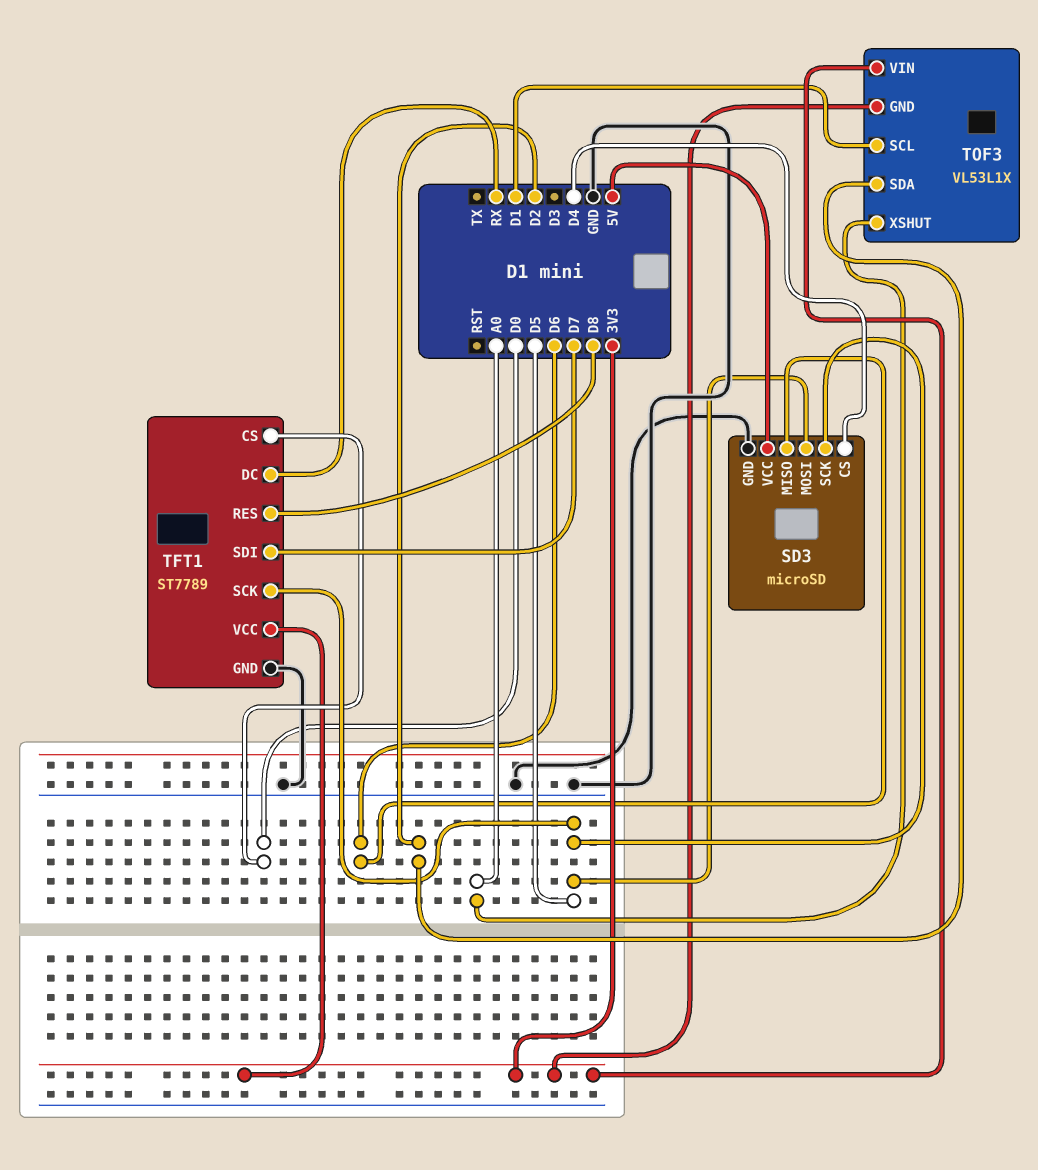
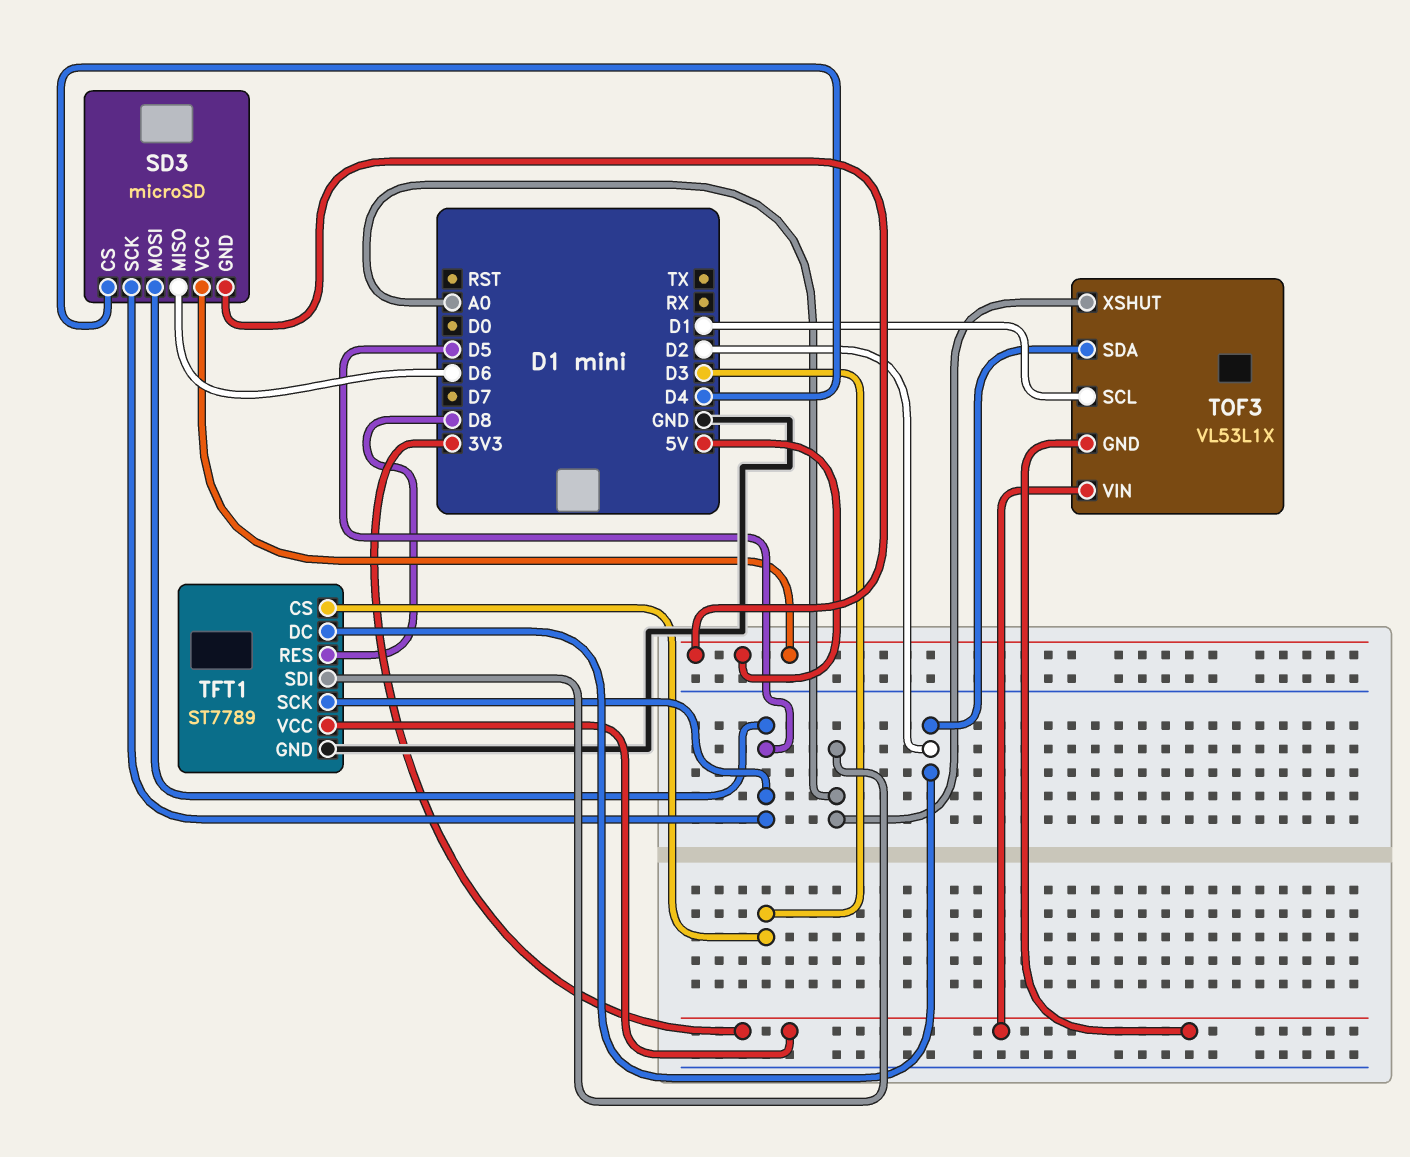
SD3 pin GND: GND -> 5V
TFT1 pin CS: D0 -> D3
TFT1 pin DC: RX -> D2
TFT1 pin SDI: D7 -> A0

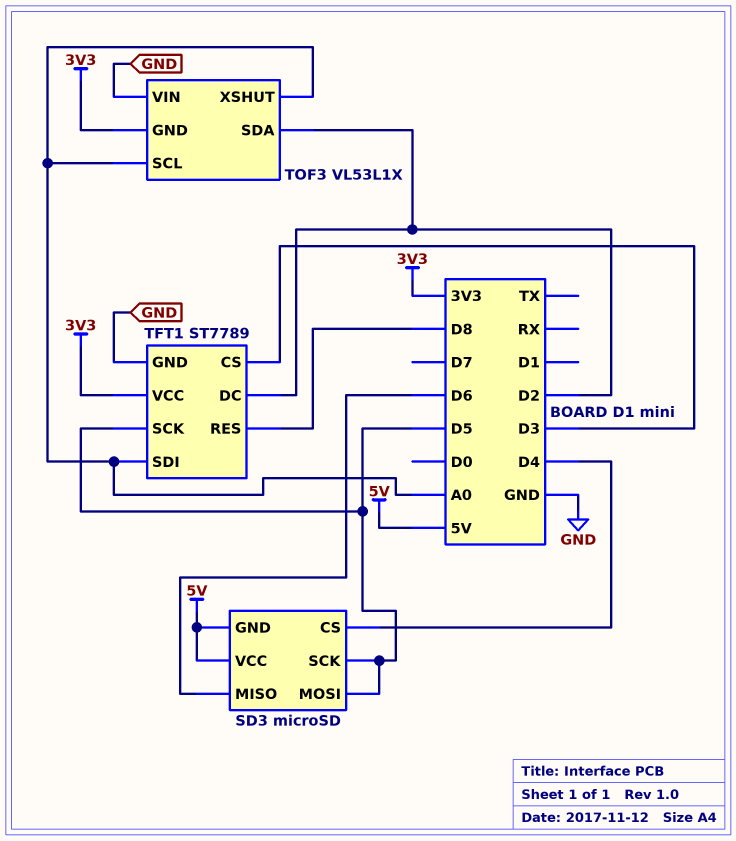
TOF3 pin SCL: D1 -> A0
TOF3 pin VIN: 3V3 -> GND

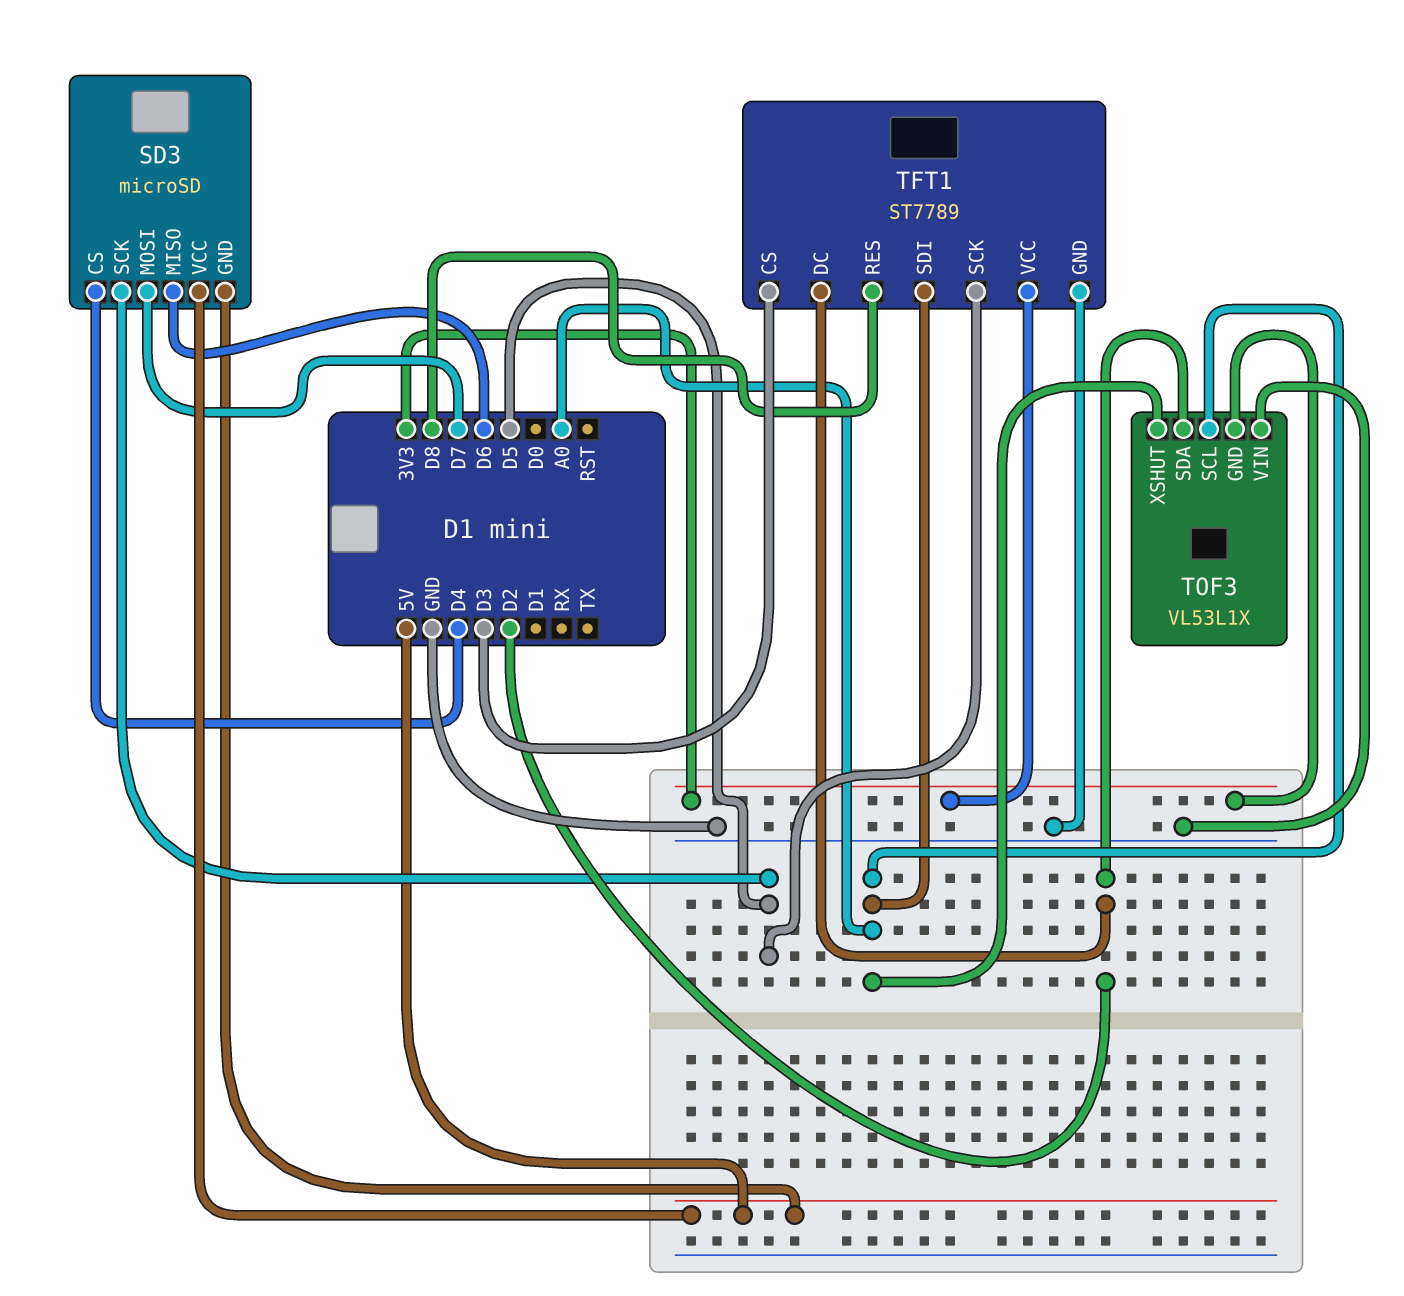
SD3 pin MOSI: D5 -> D7

